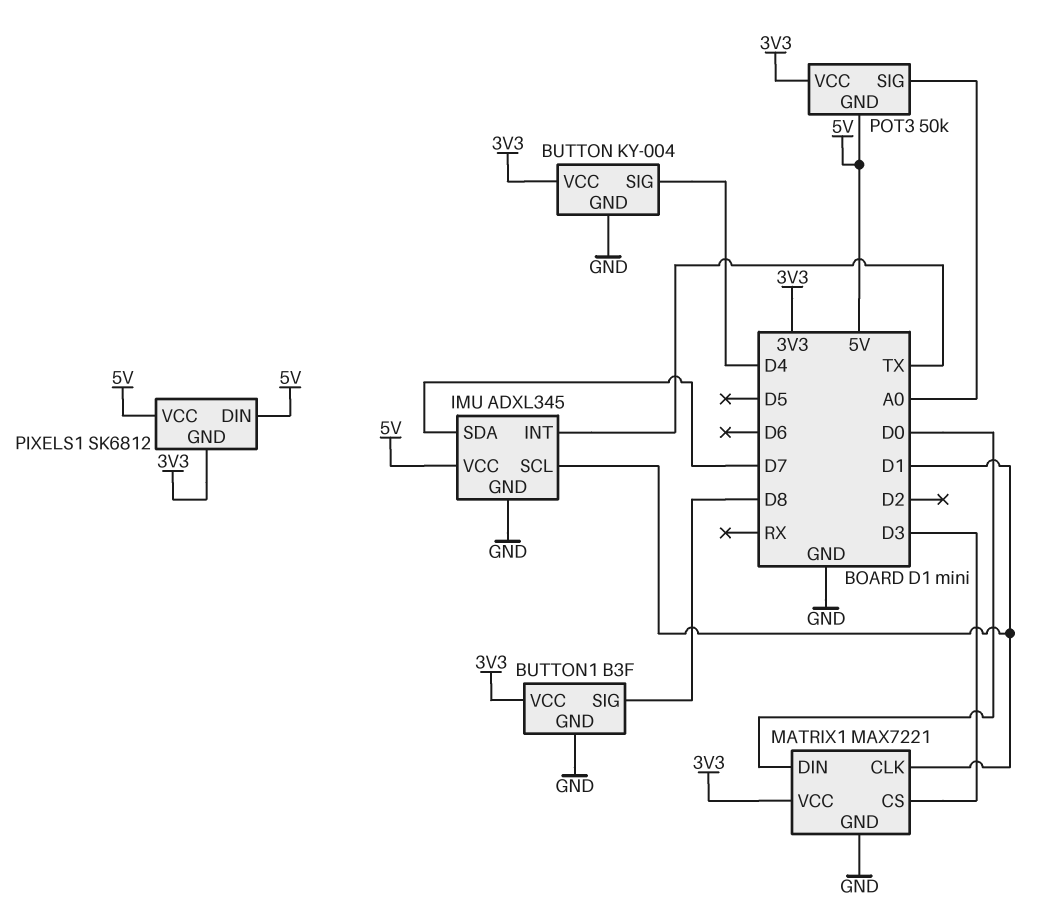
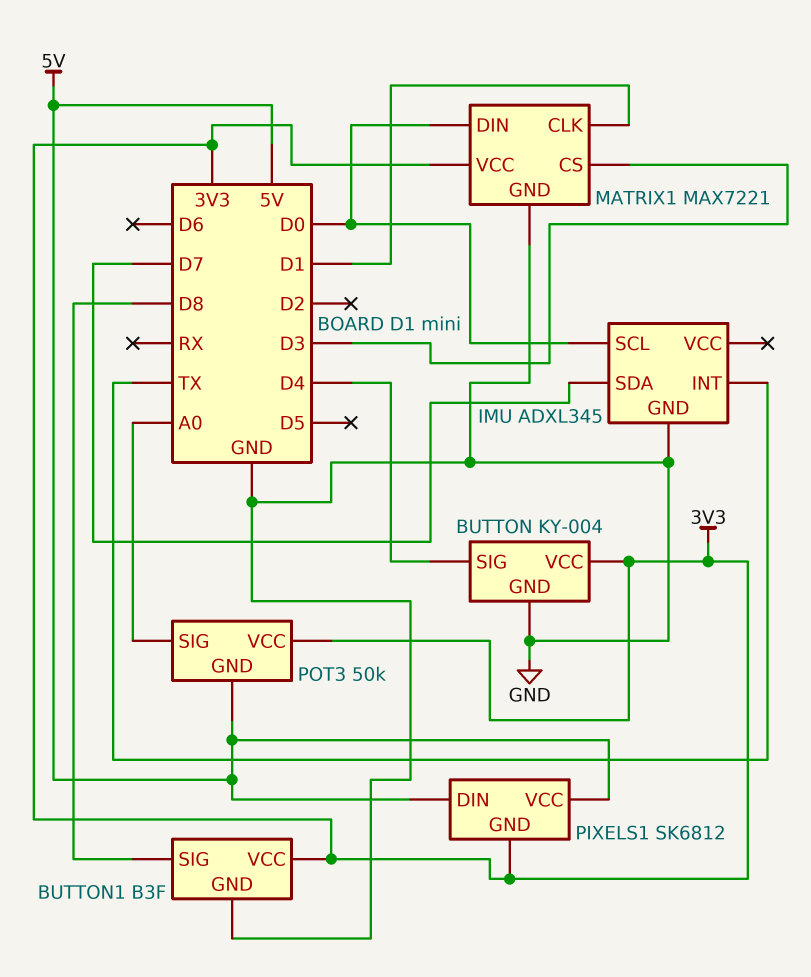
IMU pin SCL: D1 -> D0
IMU pin VCC: 5V -> none

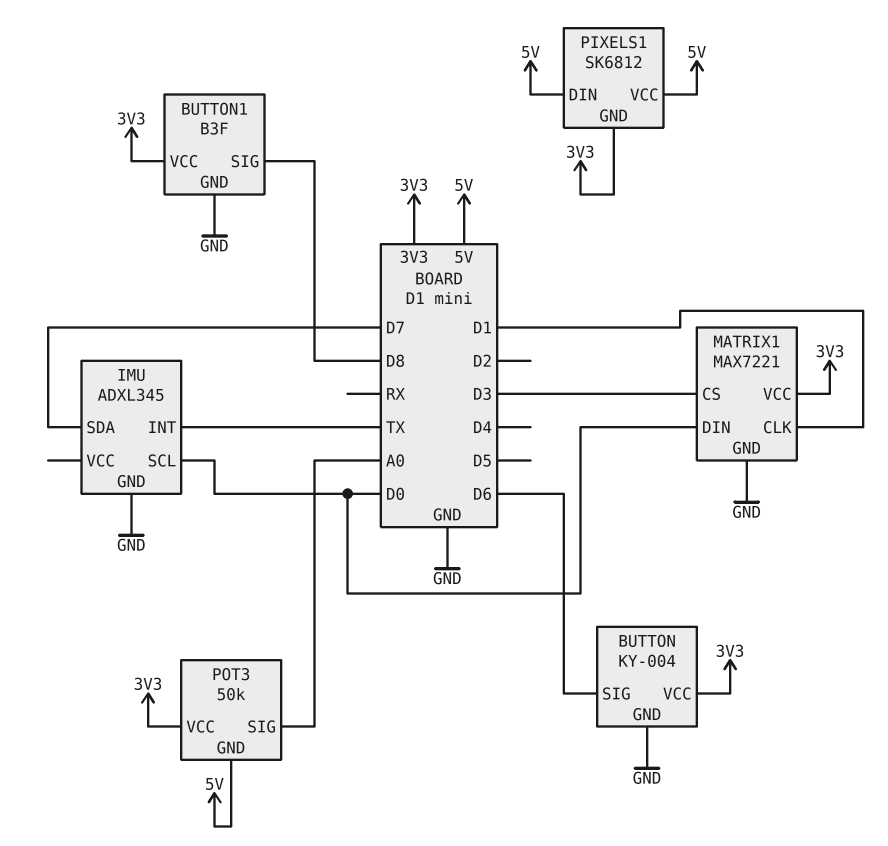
BUTTON pin SIG: D4 -> D6

